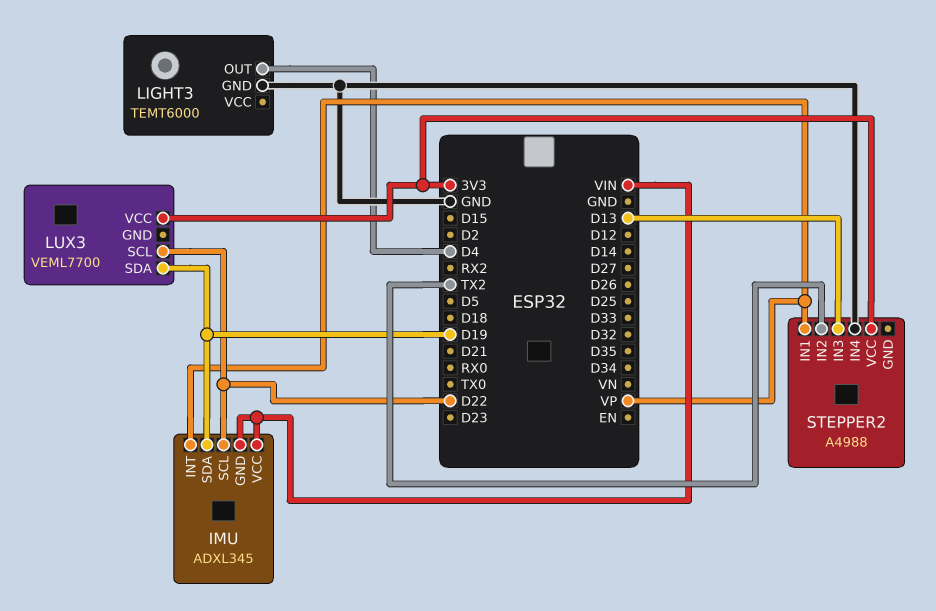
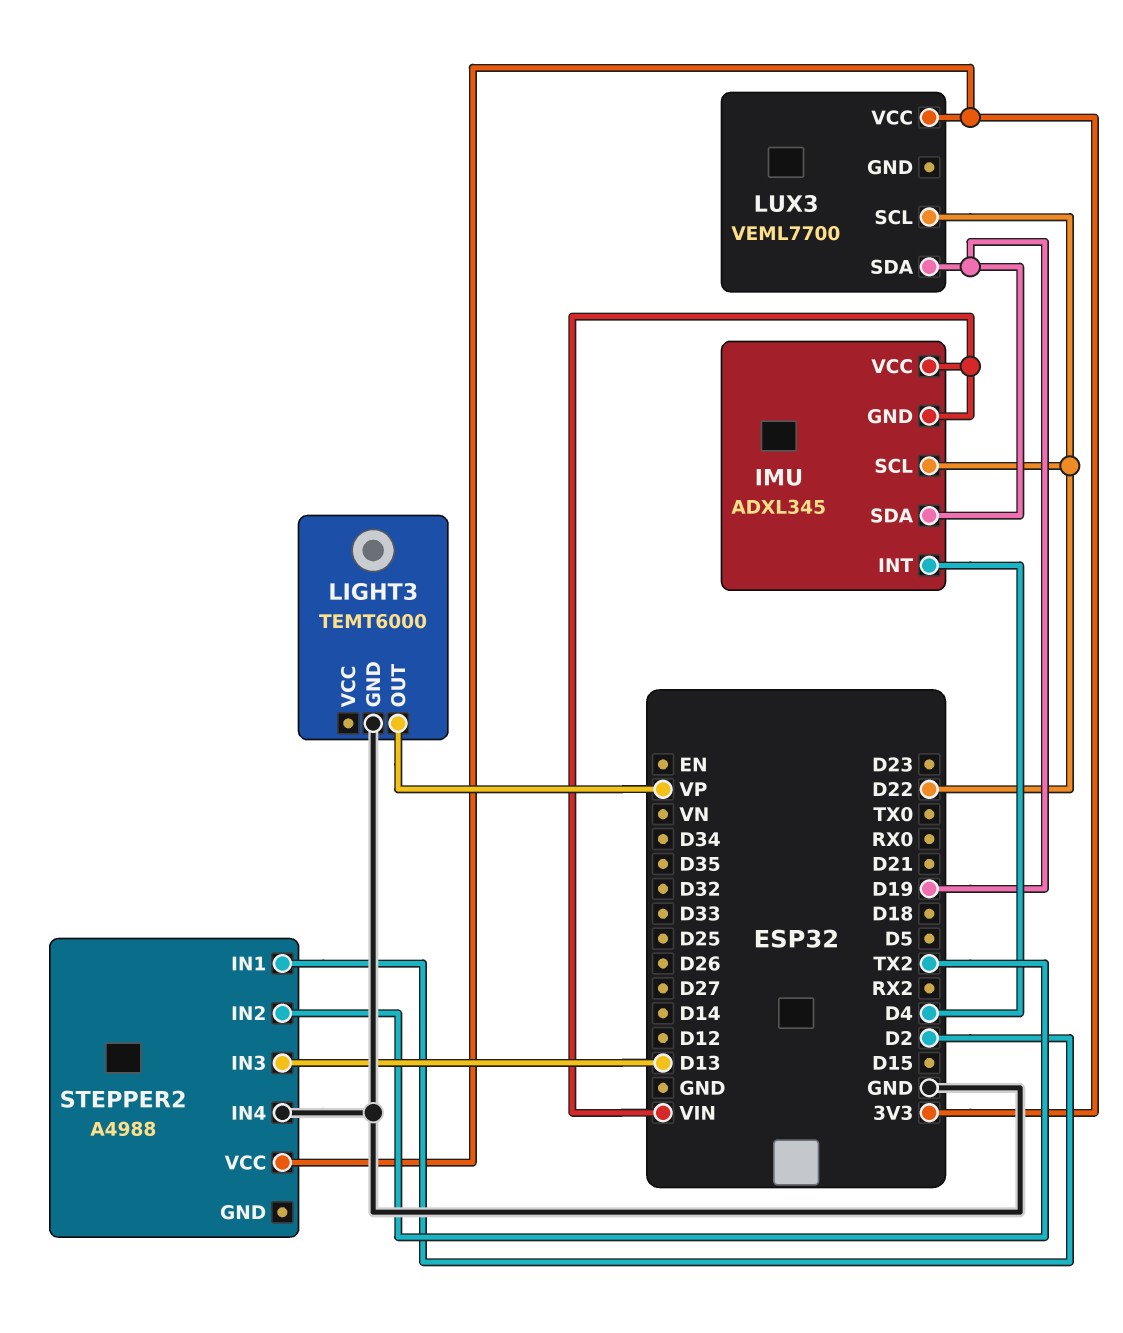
IMU pin INT: VP -> D4
LIGHT3 pin OUT: D4 -> VP
STEPPER2 pin IN1: VP -> D2

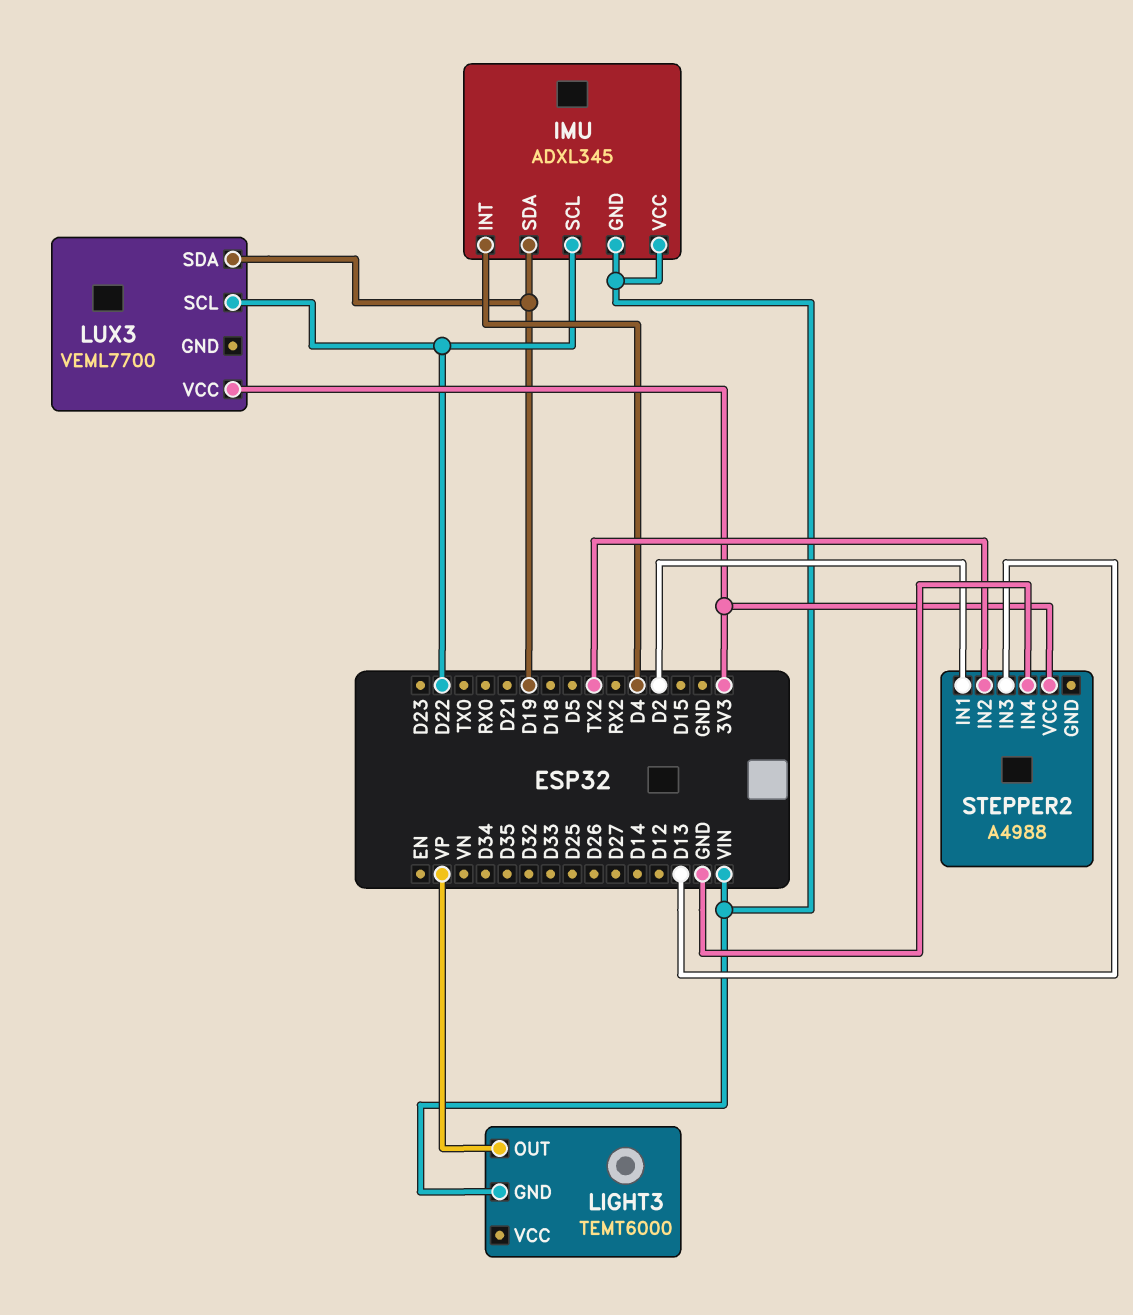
LIGHT3 pin GND: GND -> VIN

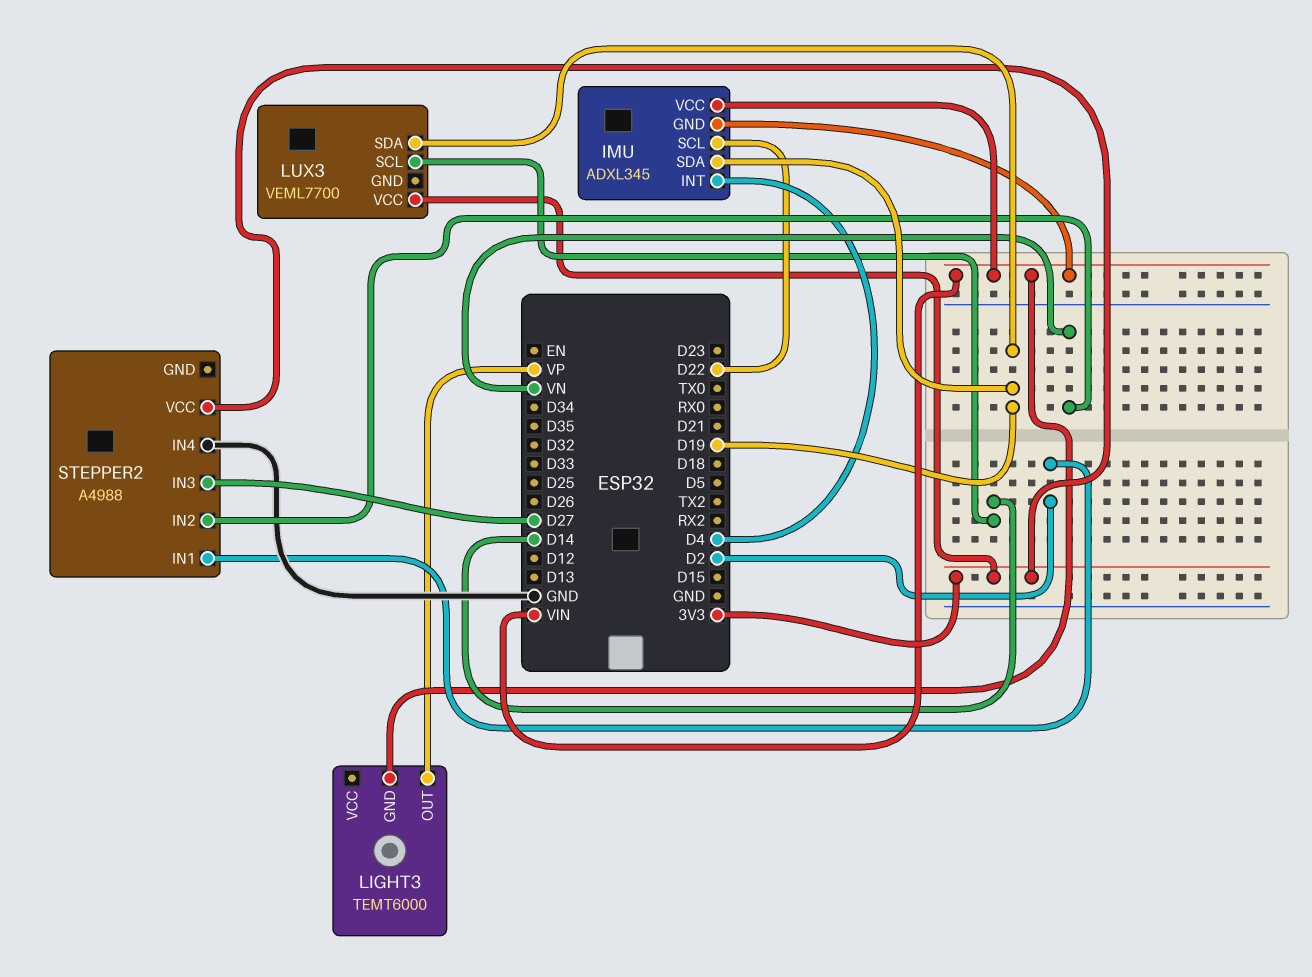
LUX3 pin SCL: D22 -> D14
STEPPER2 pin IN2: TX2 -> VN
STEPPER2 pin IN3: D13 -> D27

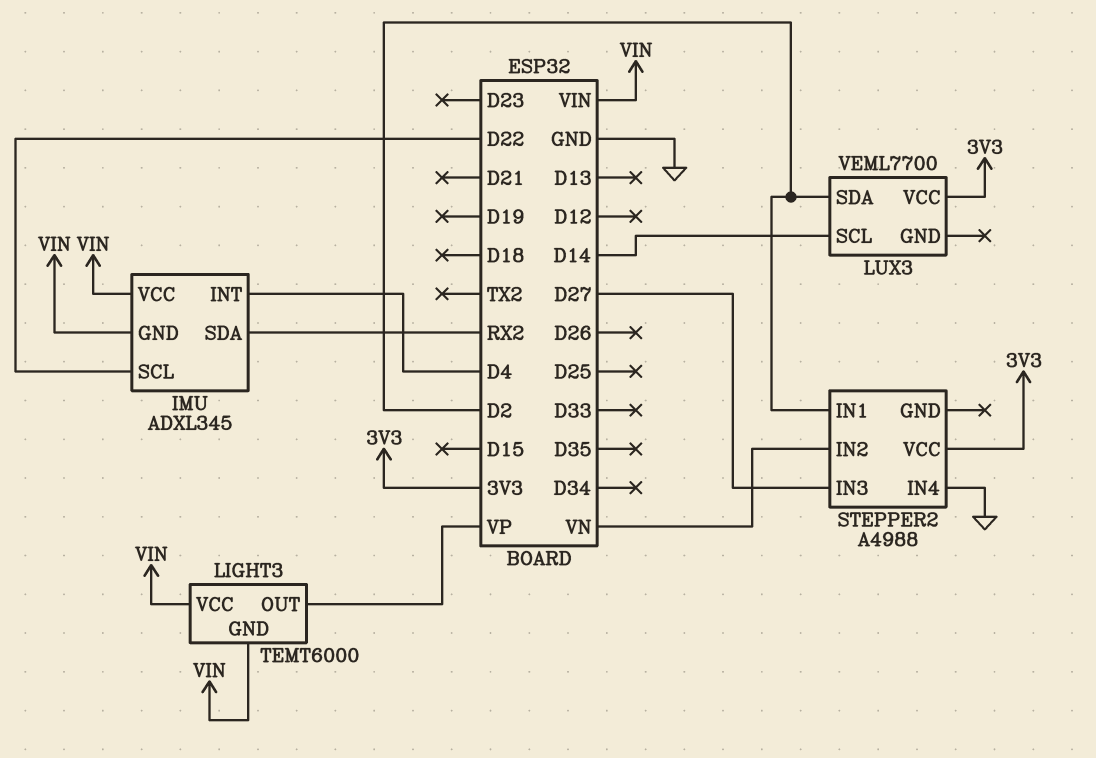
IMU pin SDA: D19 -> RX2
LIGHT3 pin VCC: none -> VIN
LUX3 pin SDA: D19 -> D2

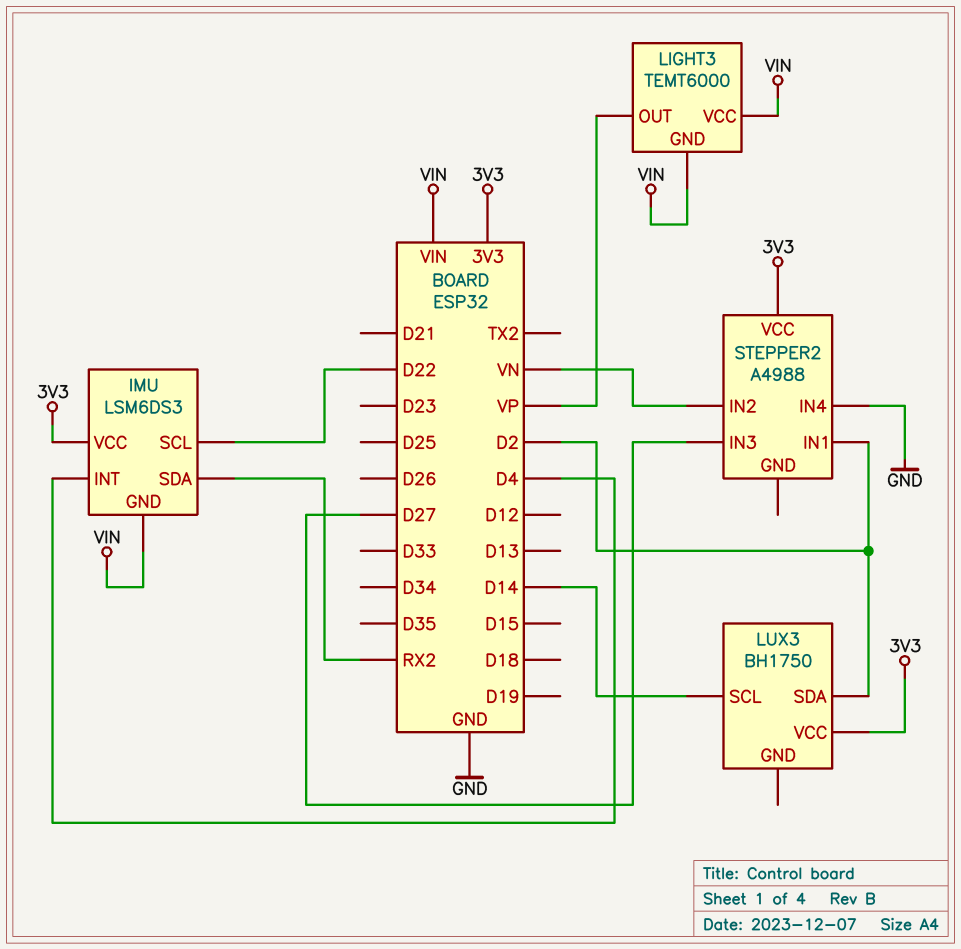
IMU: ADXL345 -> LSM6DS3
IMU pin VCC: VIN -> 3V3
LUX3: VEML7700 -> BH1750

